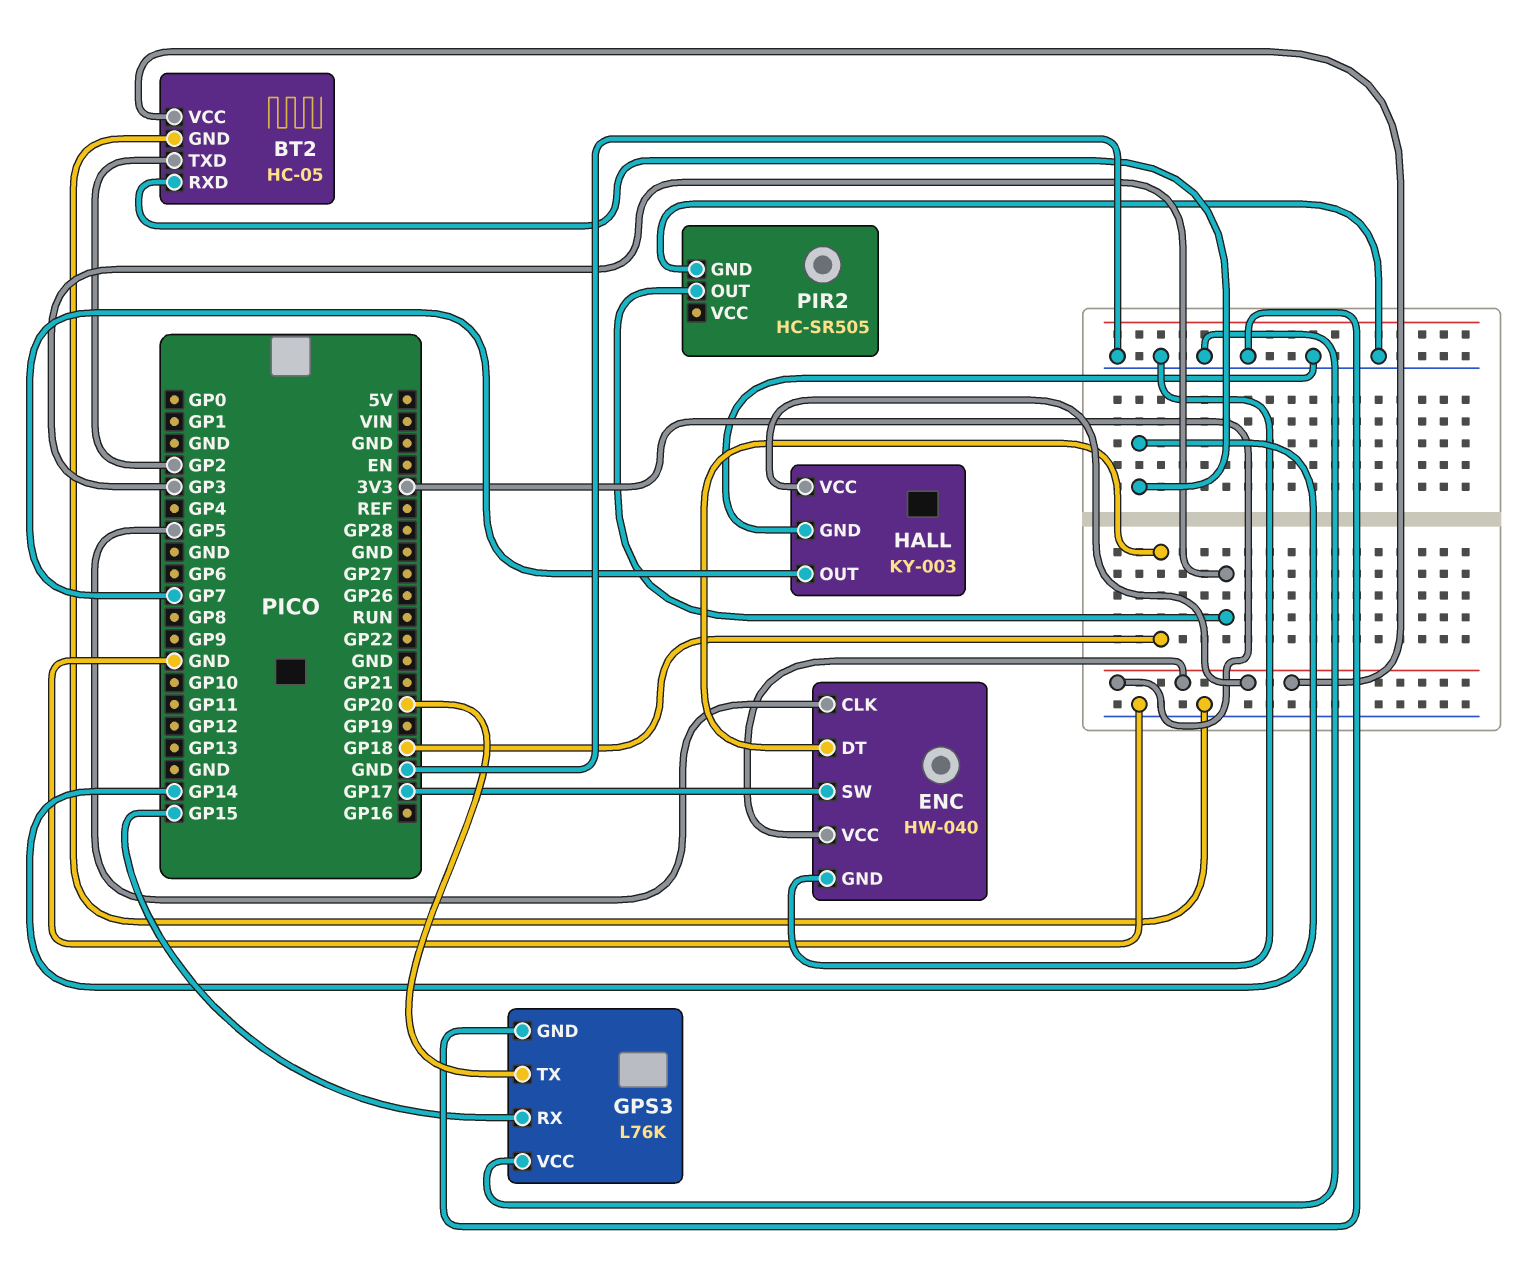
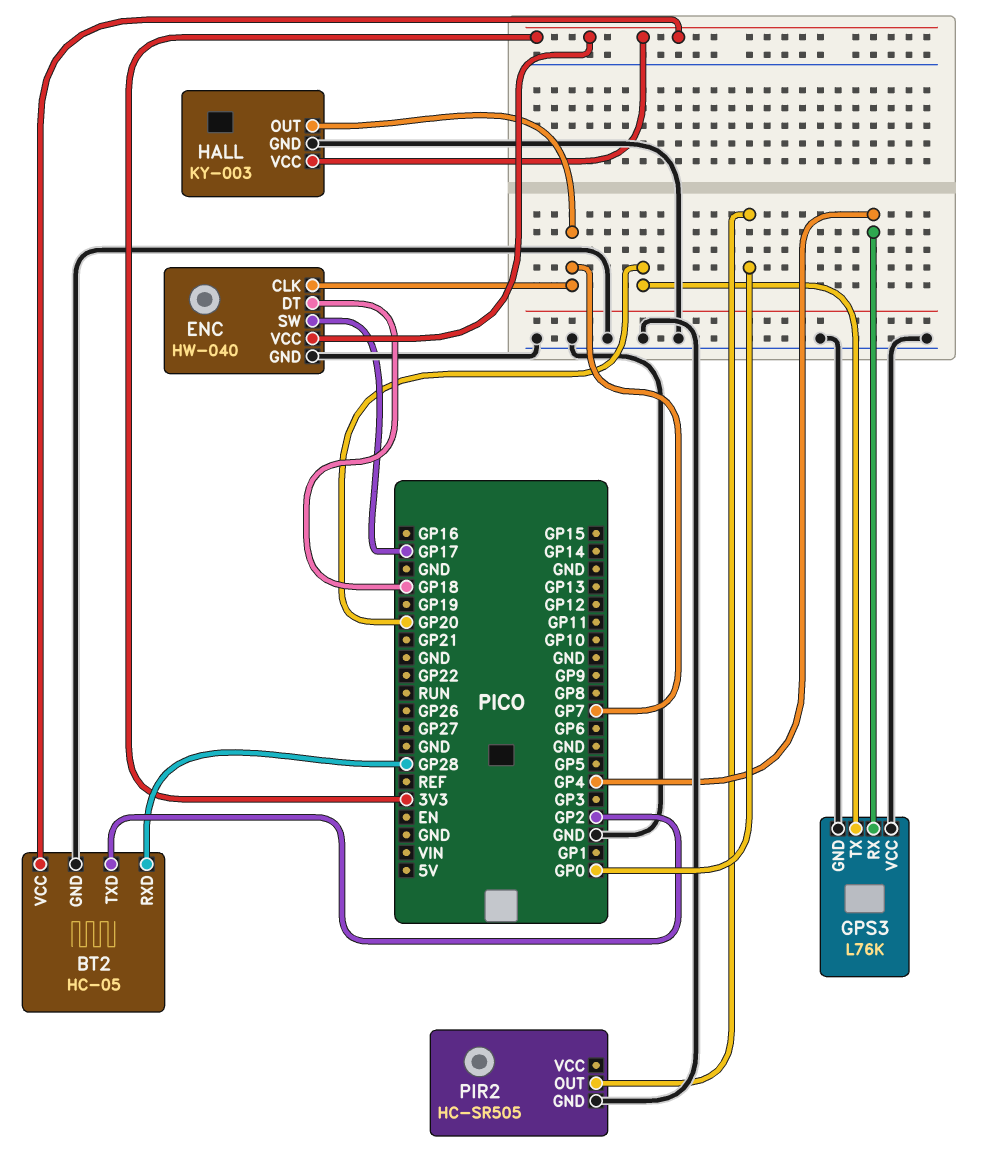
BT2 pin RXD: GP14 -> GP28
ENC pin CLK: GP5 -> GP7
GPS3 pin RX: GP15 -> GP4
PIR2 pin OUT: GP3 -> GP0

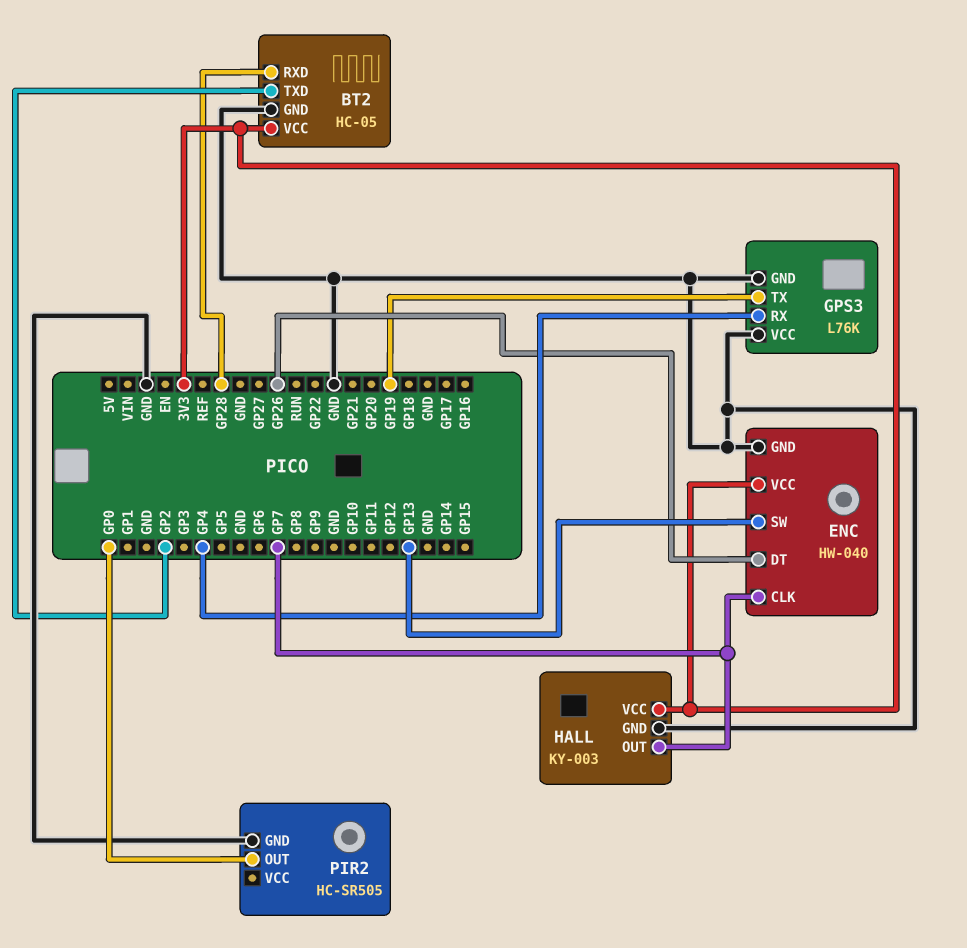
ENC pin DT: GP18 -> GP26
ENC pin SW: GP17 -> GP13
GPS3 pin TX: GP20 -> GP19

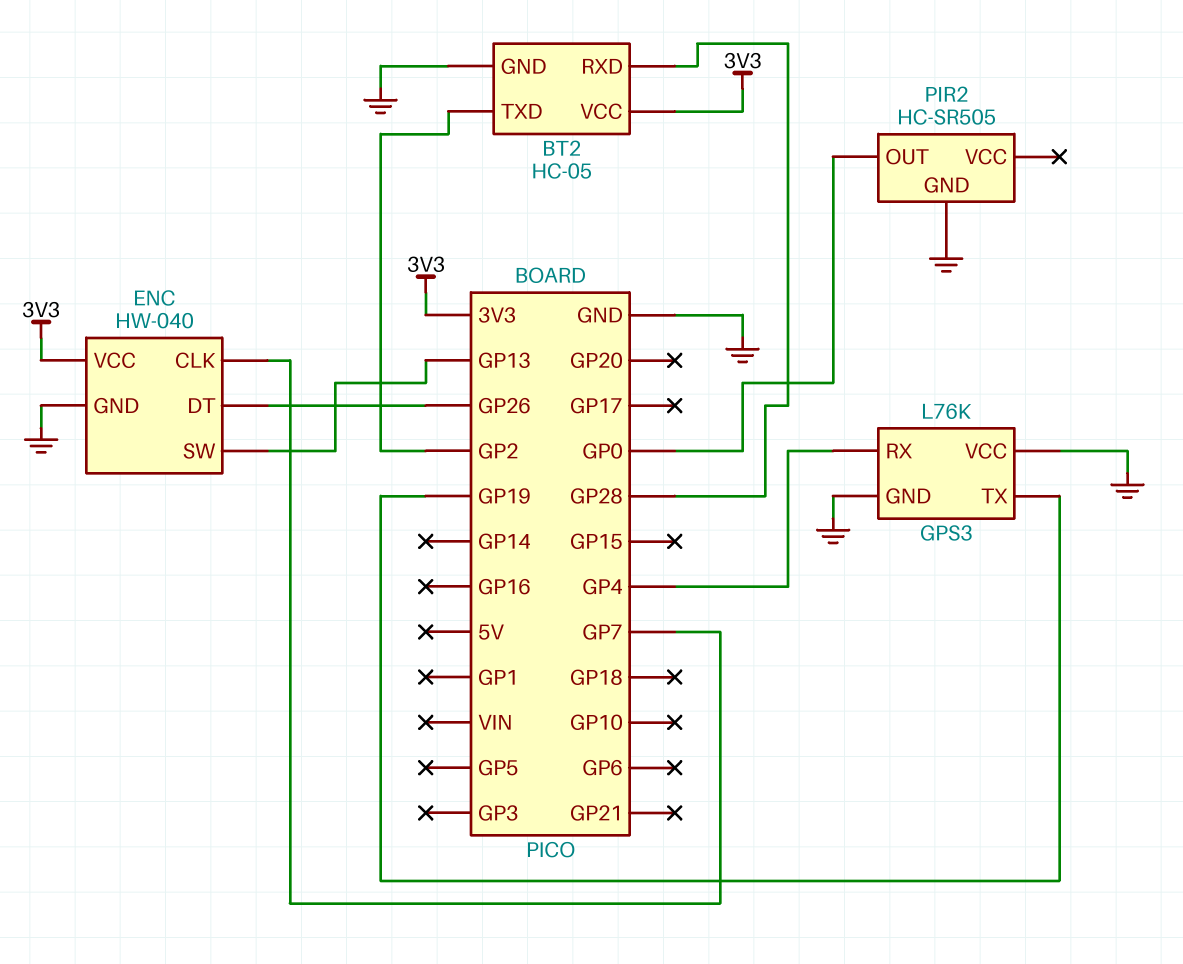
HALL: KY-003 -> none
HALL pin GND: GND -> none
HALL pin OUT: GP7 -> none
HALL pin VCC: 3V3 -> none

